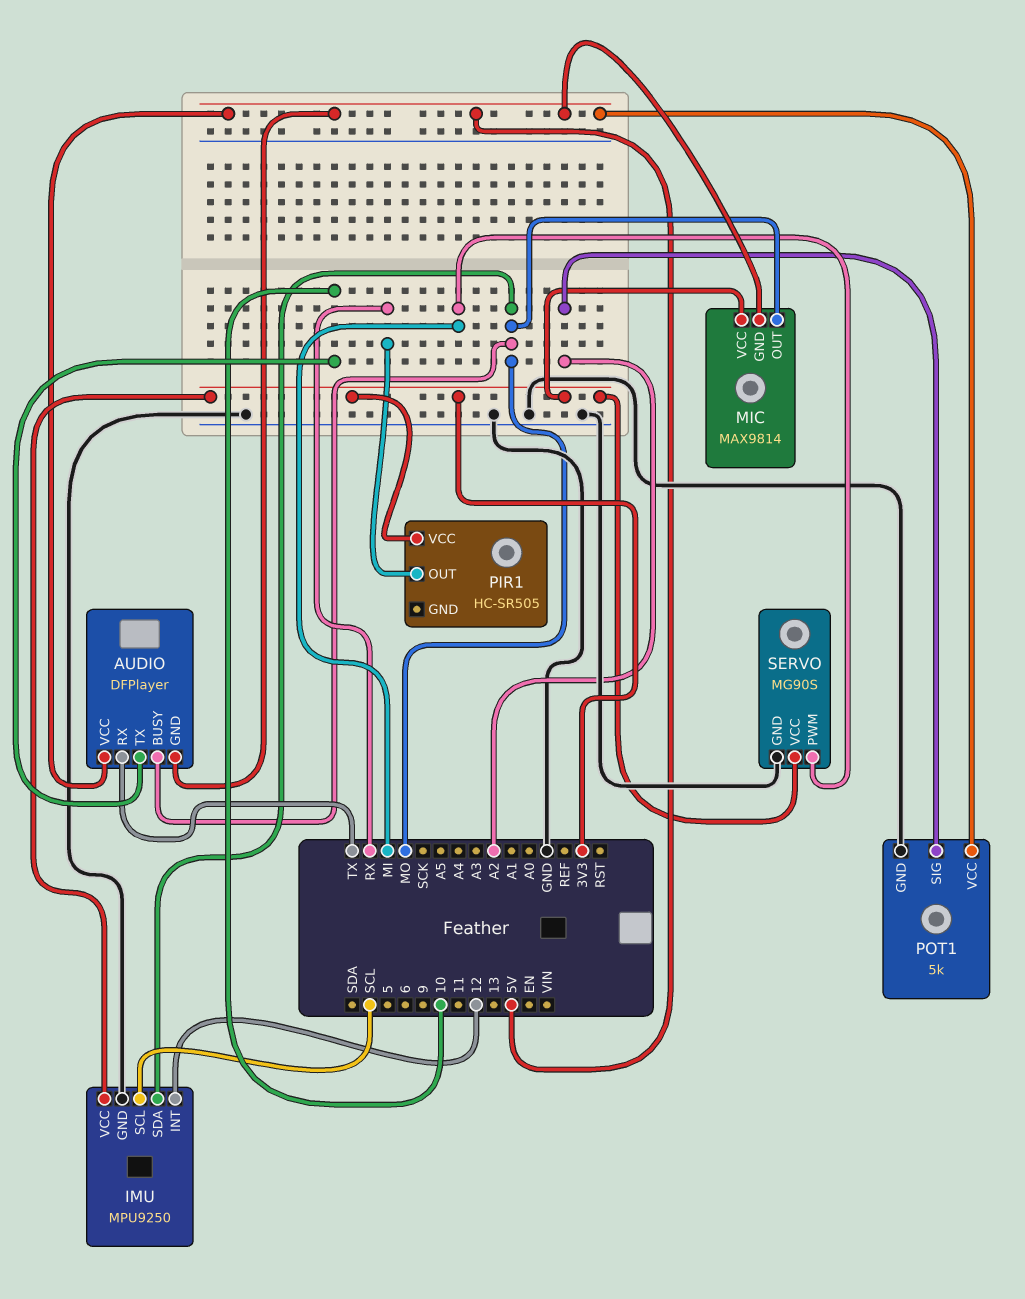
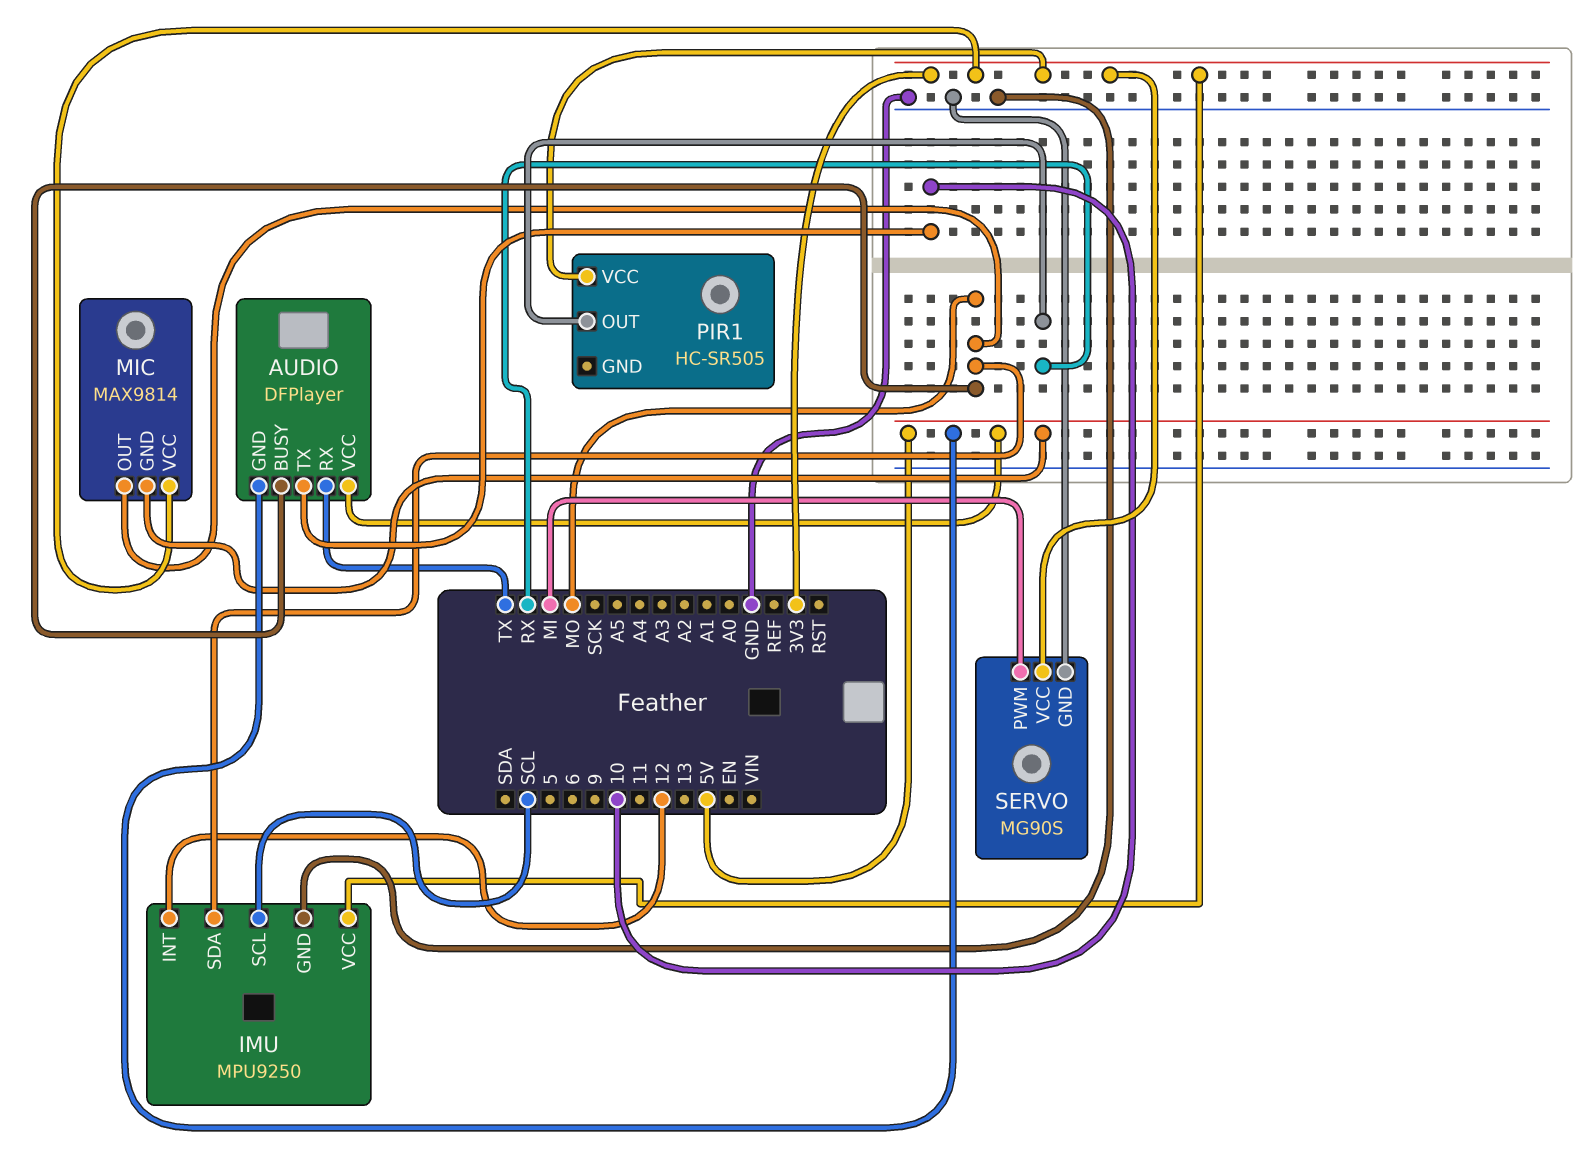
POT1: 5k -> none
POT1 pin GND: GND -> none
POT1 pin SIG: A2 -> none
POT1 pin VCC: 5V -> none

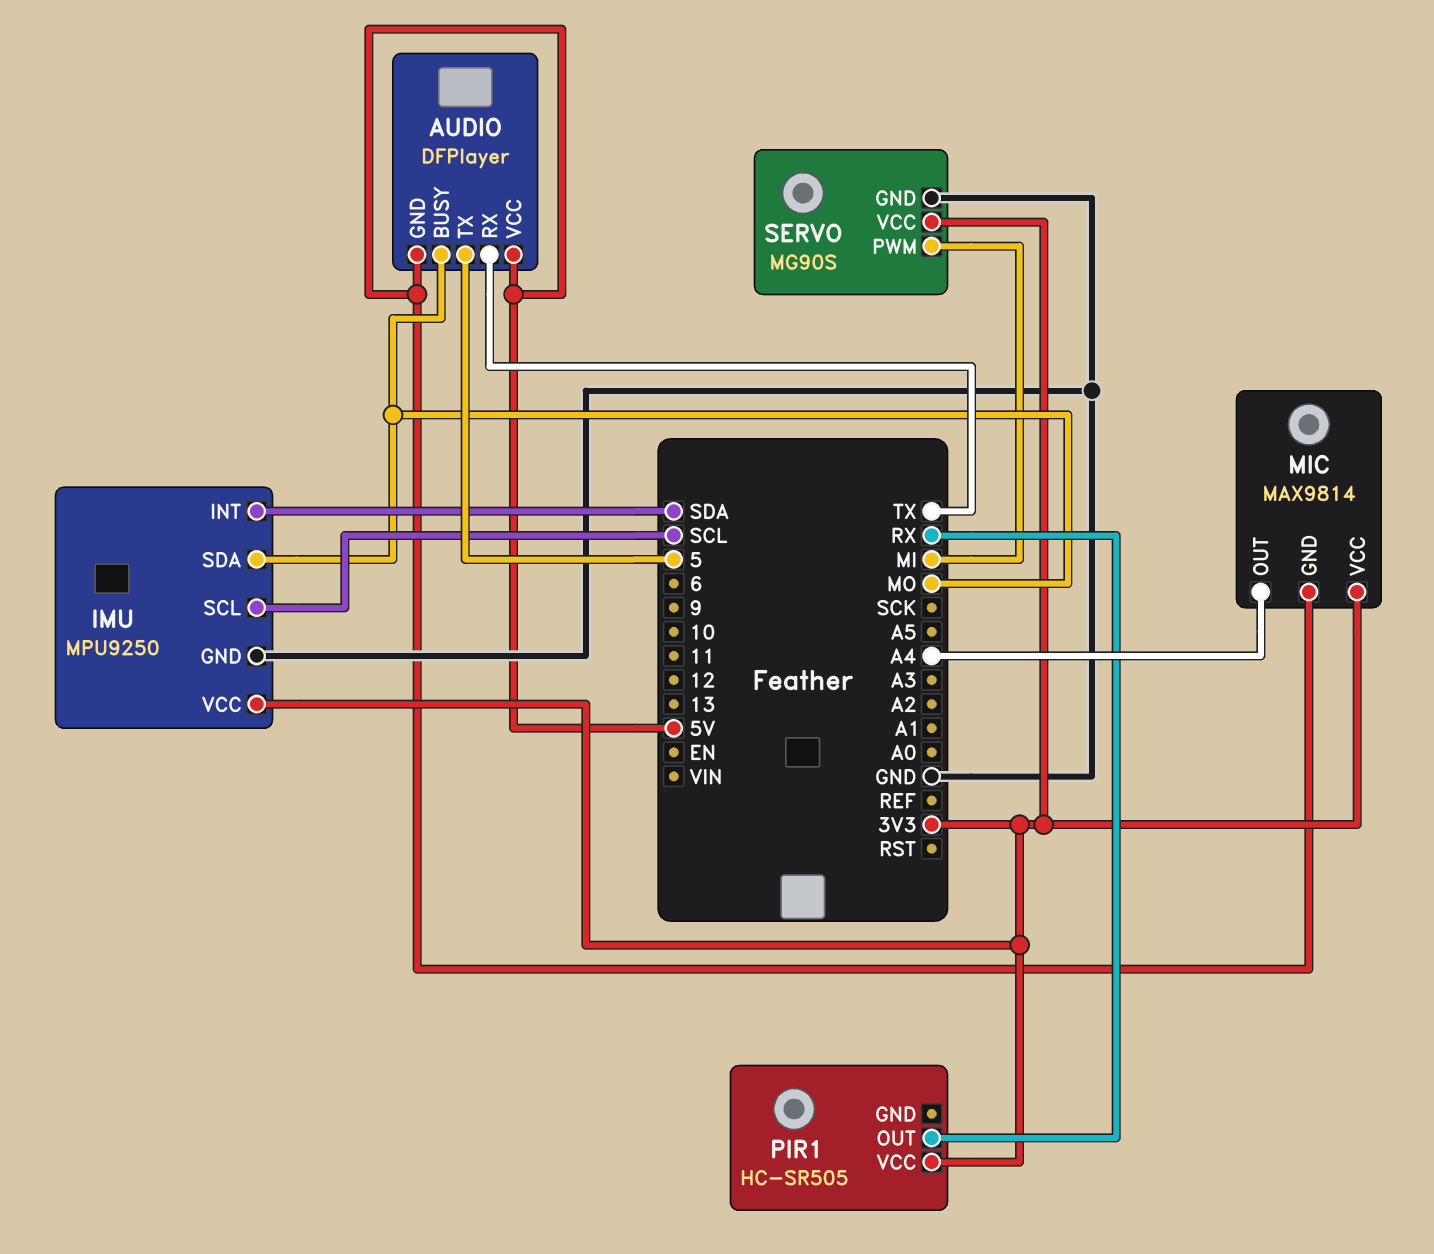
AUDIO pin TX: 10 -> 5
IMU pin INT: 12 -> SDA
MIC pin OUT: MO -> A4

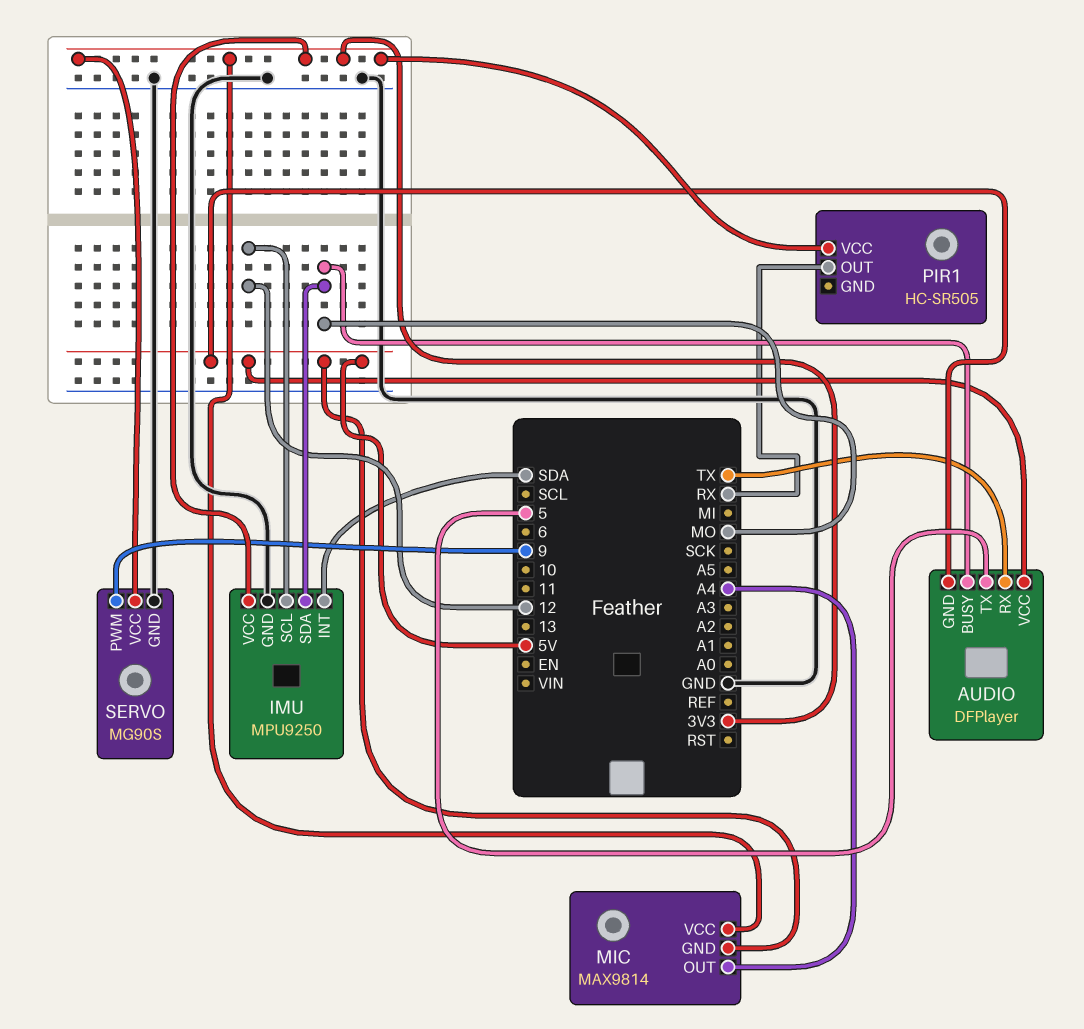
IMU pin SCL: SCL -> 12
SERVO pin PWM: MI -> 9

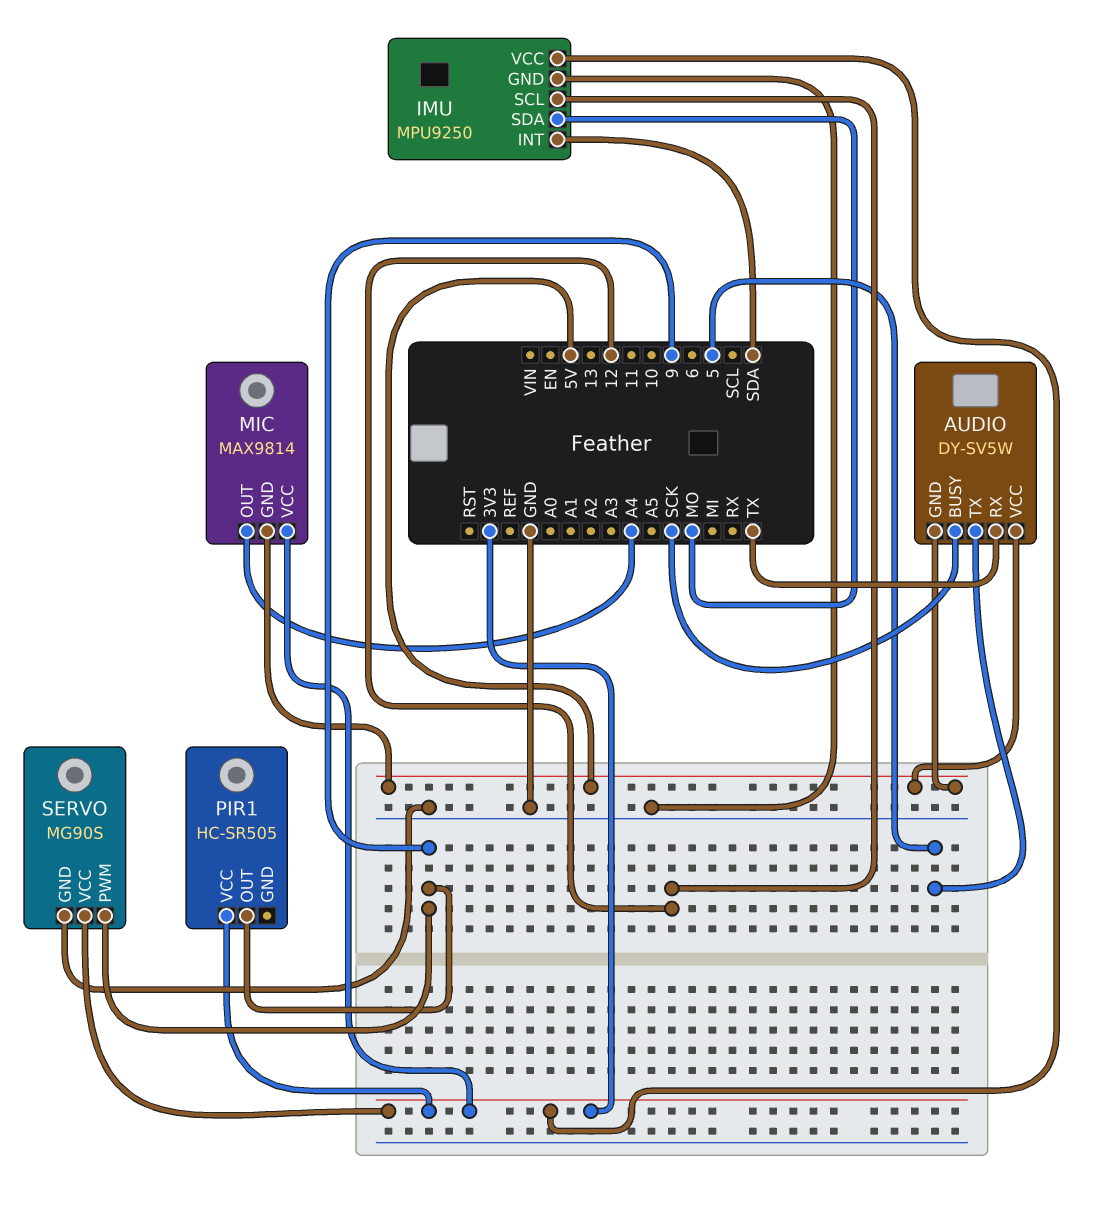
AUDIO: DFPlayer -> DY-SV5W
AUDIO pin BUSY: MO -> SCK
PIR1 pin OUT: RX -> 9

